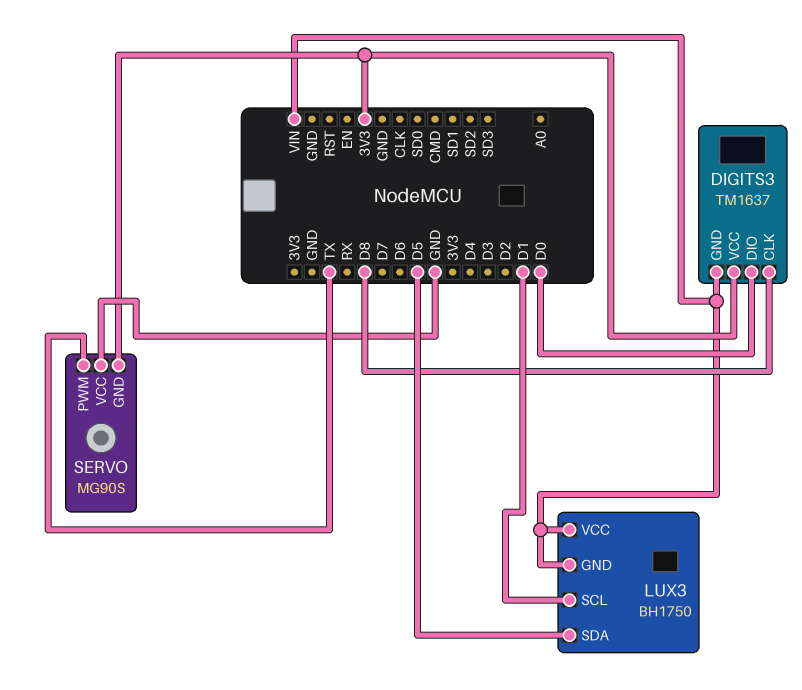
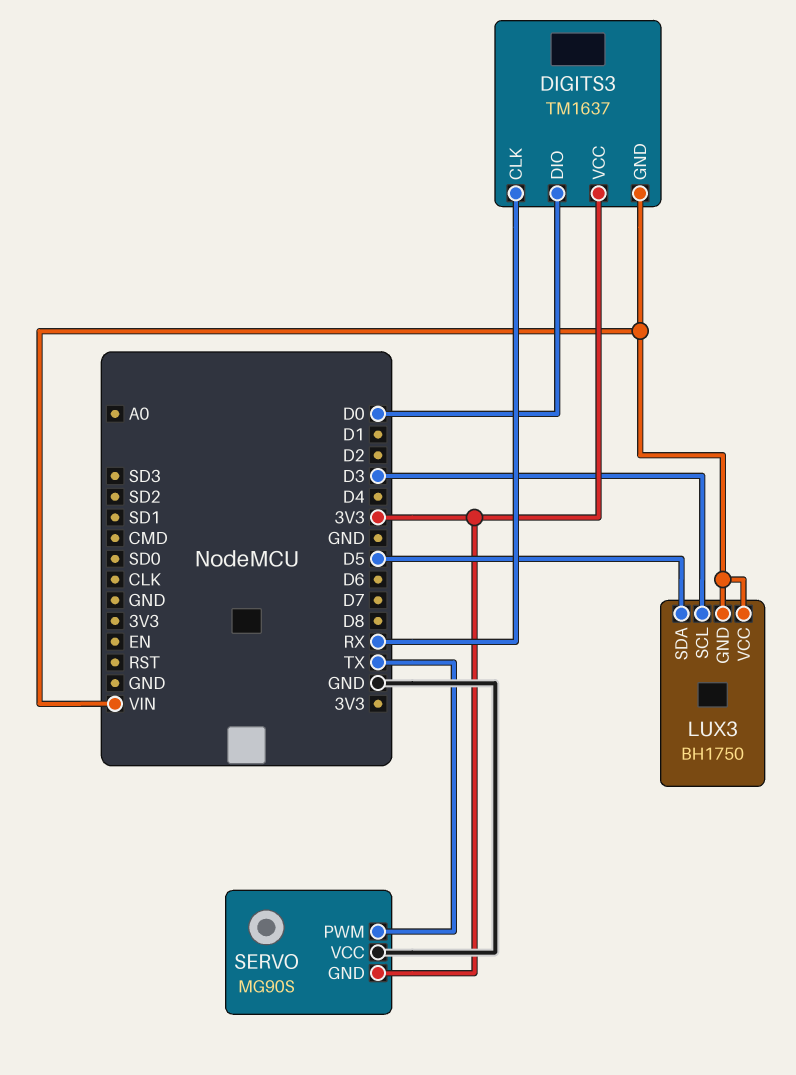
DIGITS3 pin CLK: D8 -> RX
LUX3 pin SCL: D1 -> D3

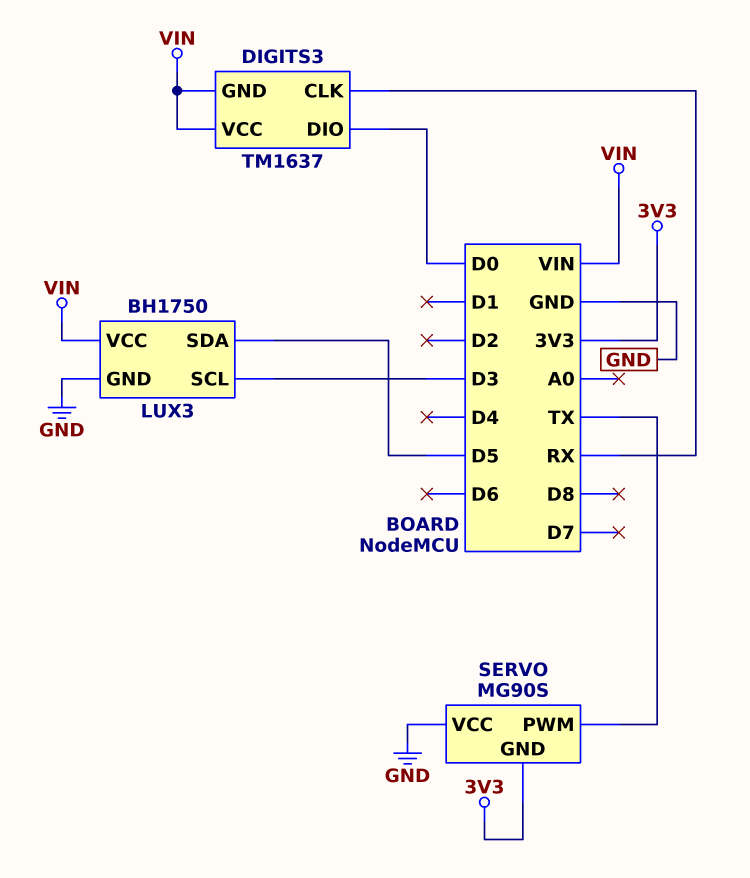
DIGITS3 pin VCC: 3V3 -> VIN
LUX3 pin GND: VIN -> GND

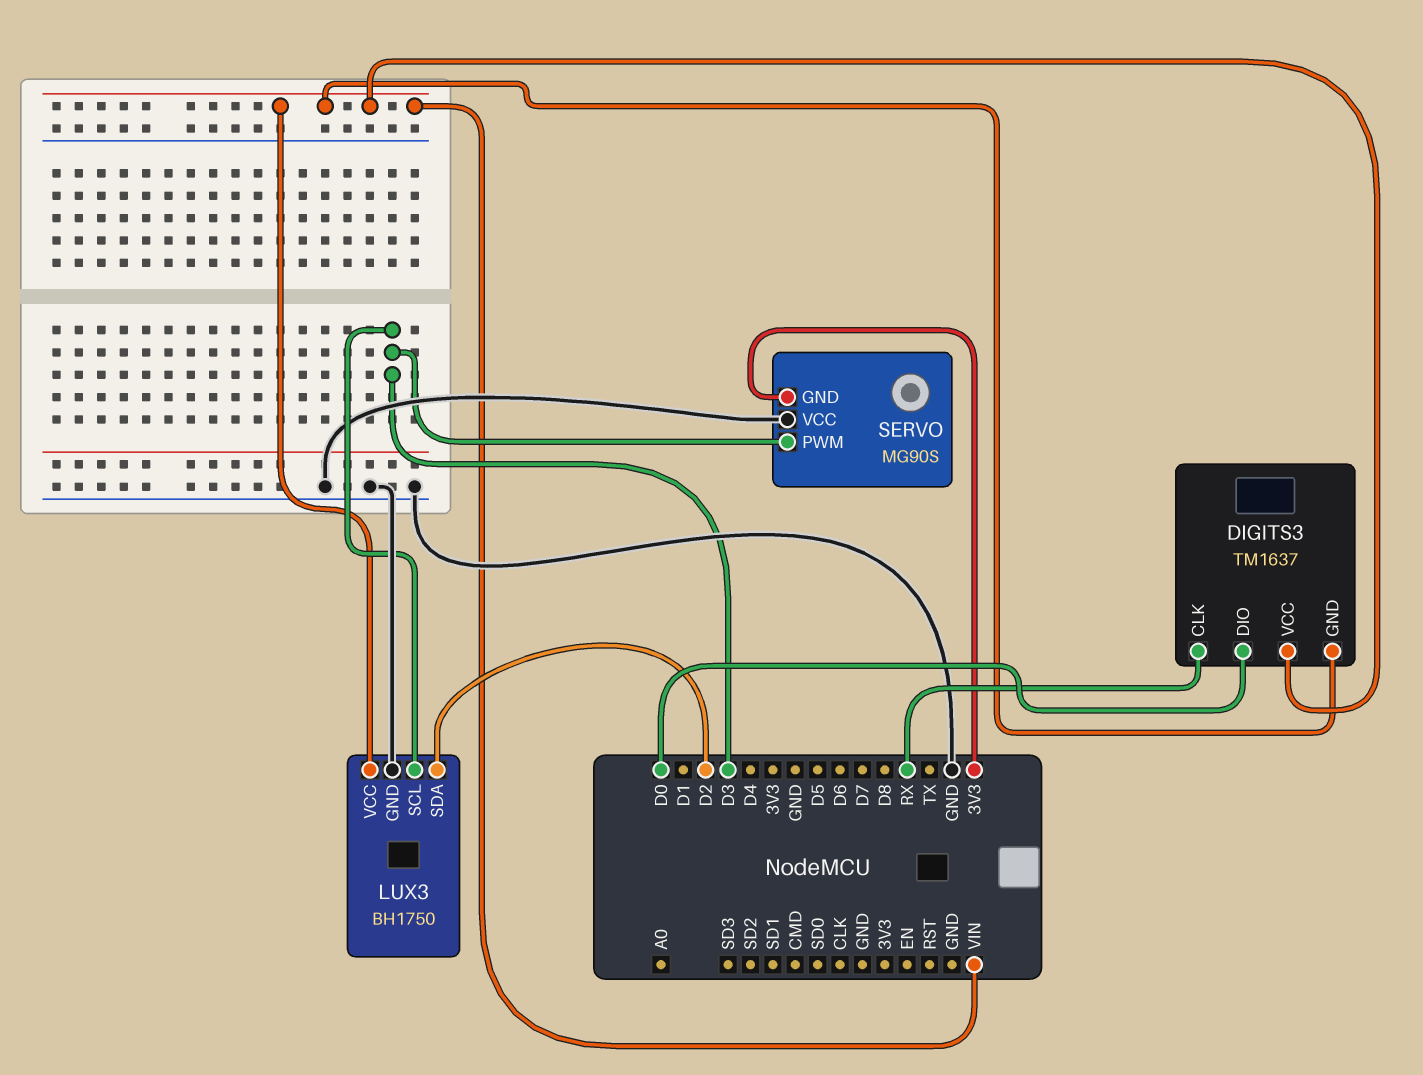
LUX3 pin SDA: D5 -> D2
SERVO pin PWM: TX -> D3

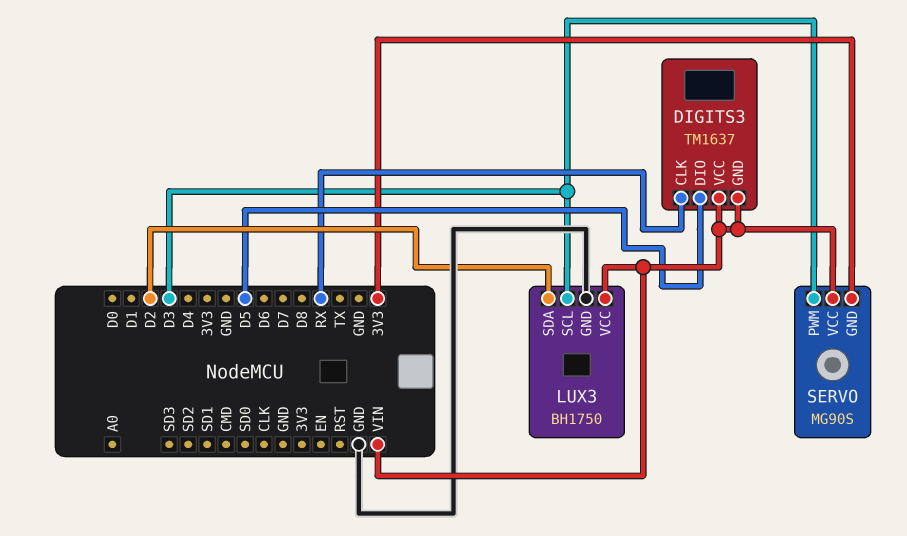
DIGITS3 pin DIO: D0 -> D5
SERVO pin VCC: GND -> VIN

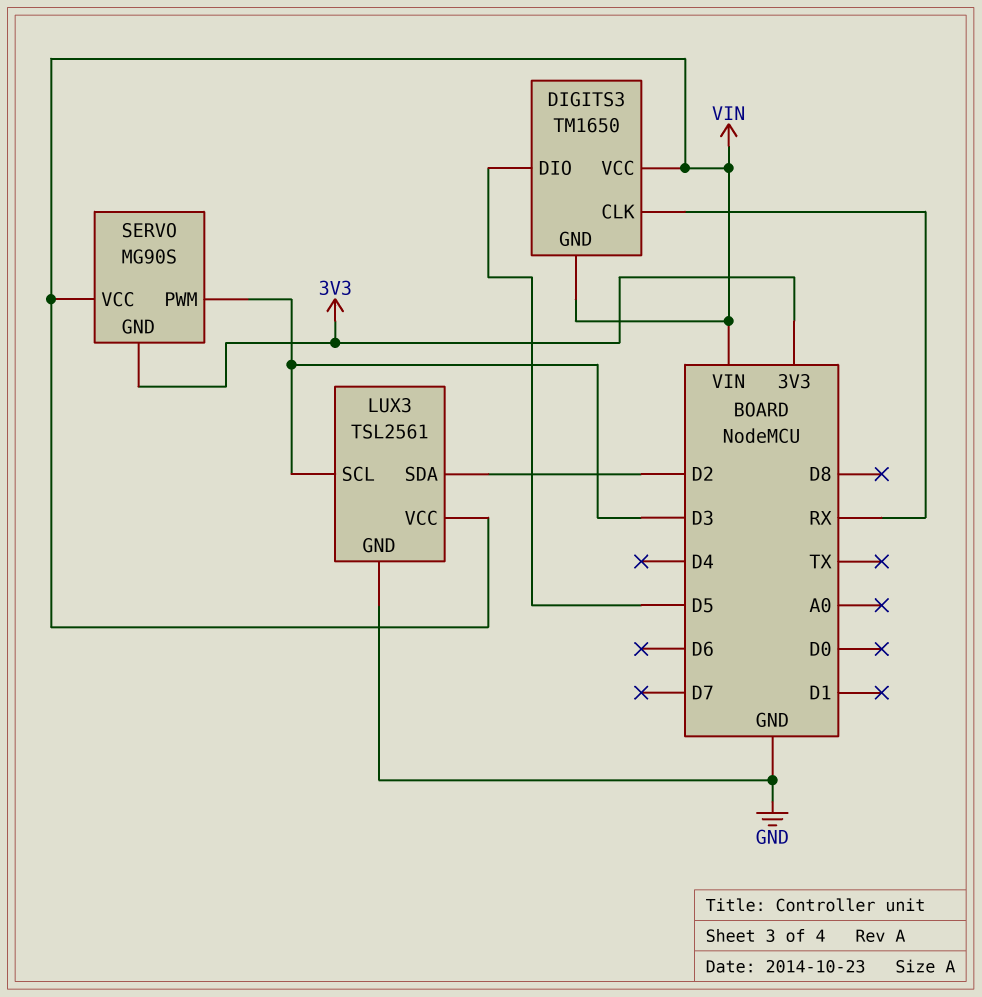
DIGITS3: TM1637 -> TM1650
LUX3: BH1750 -> TSL2561

